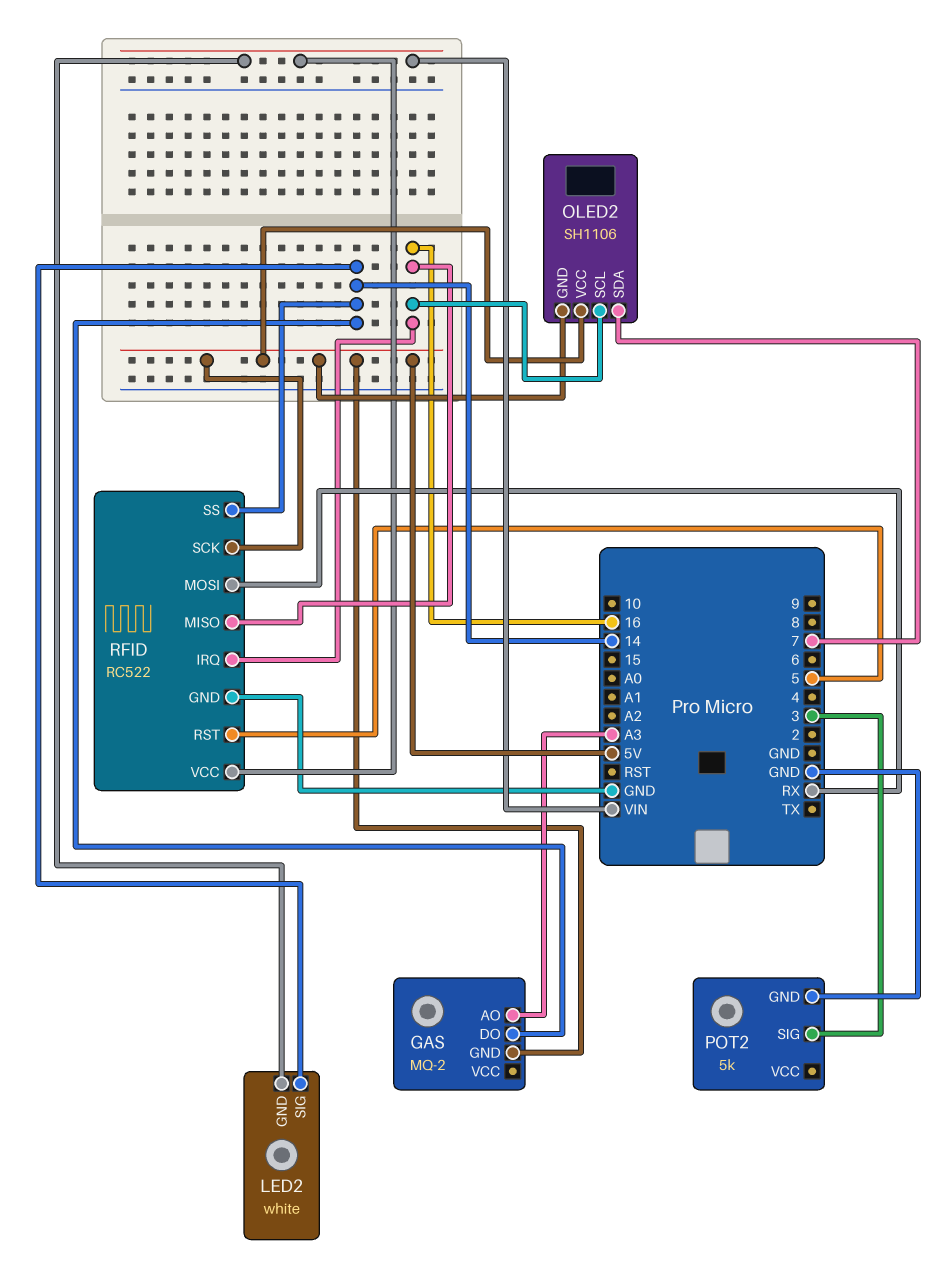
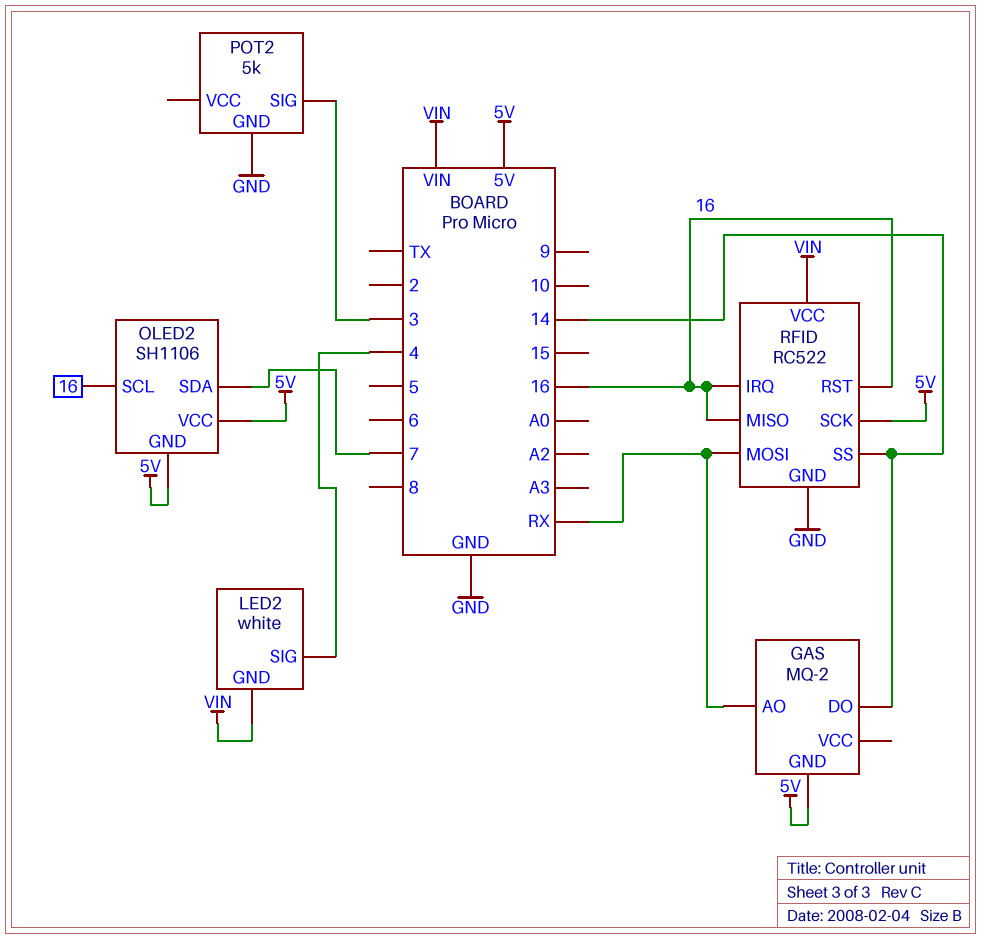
GAS pin AO: A3 -> RX
LED2 pin SIG: 14 -> 4
RFID pin RST: 5 -> 16

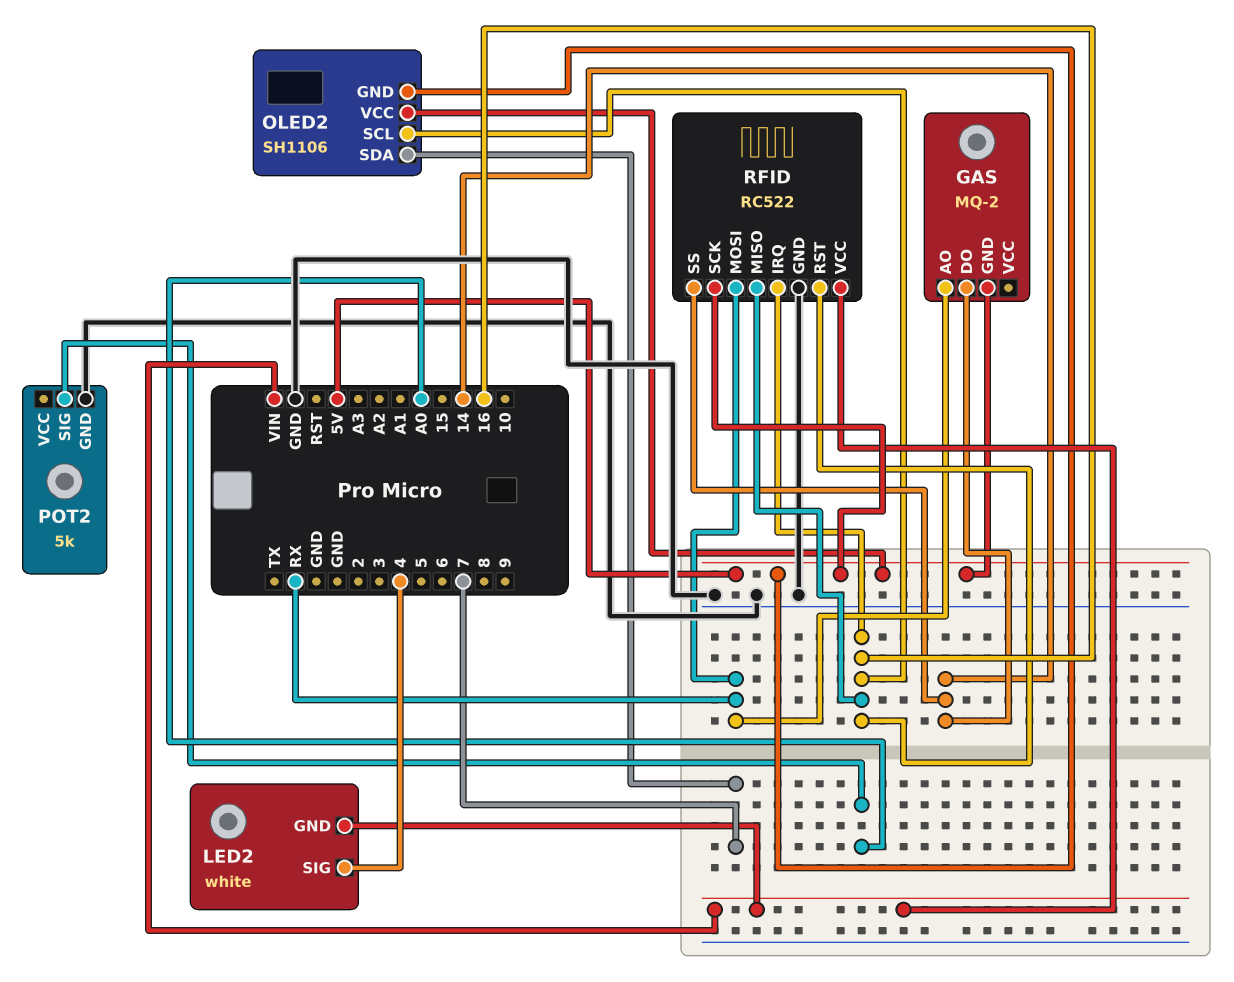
POT2 pin SIG: 3 -> A0

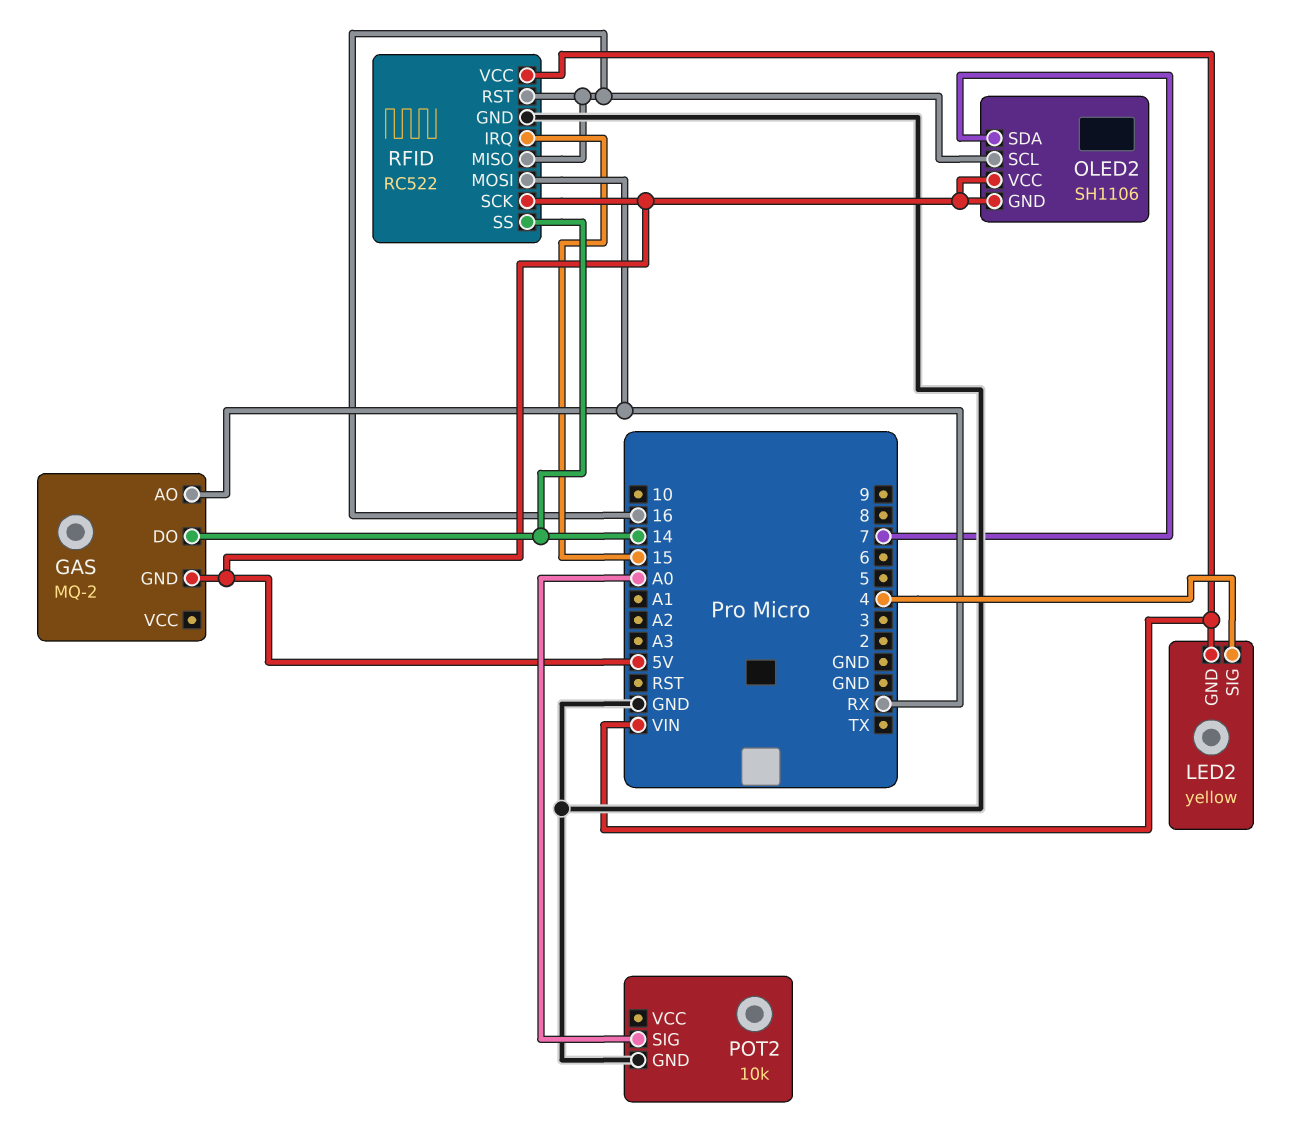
LED2: white -> yellow
POT2: 5k -> 10k
RFID pin IRQ: 16 -> 15

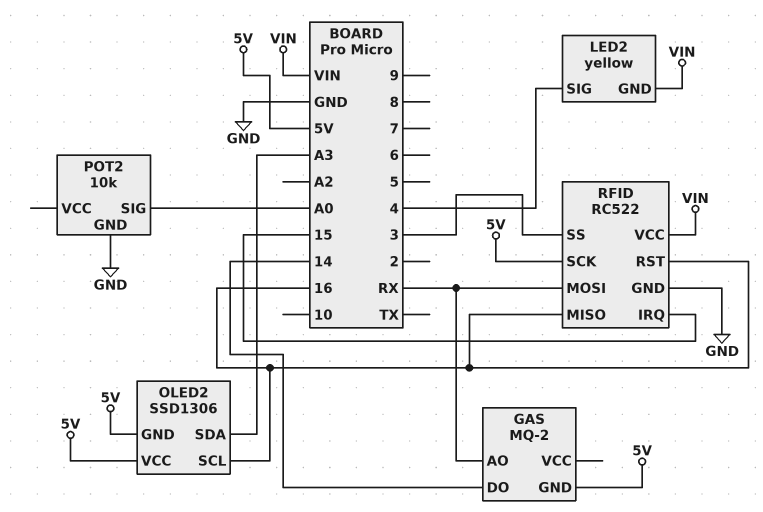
OLED2: SH1106 -> SSD1306
OLED2 pin SDA: 7 -> A3
RFID pin SS: 14 -> 3

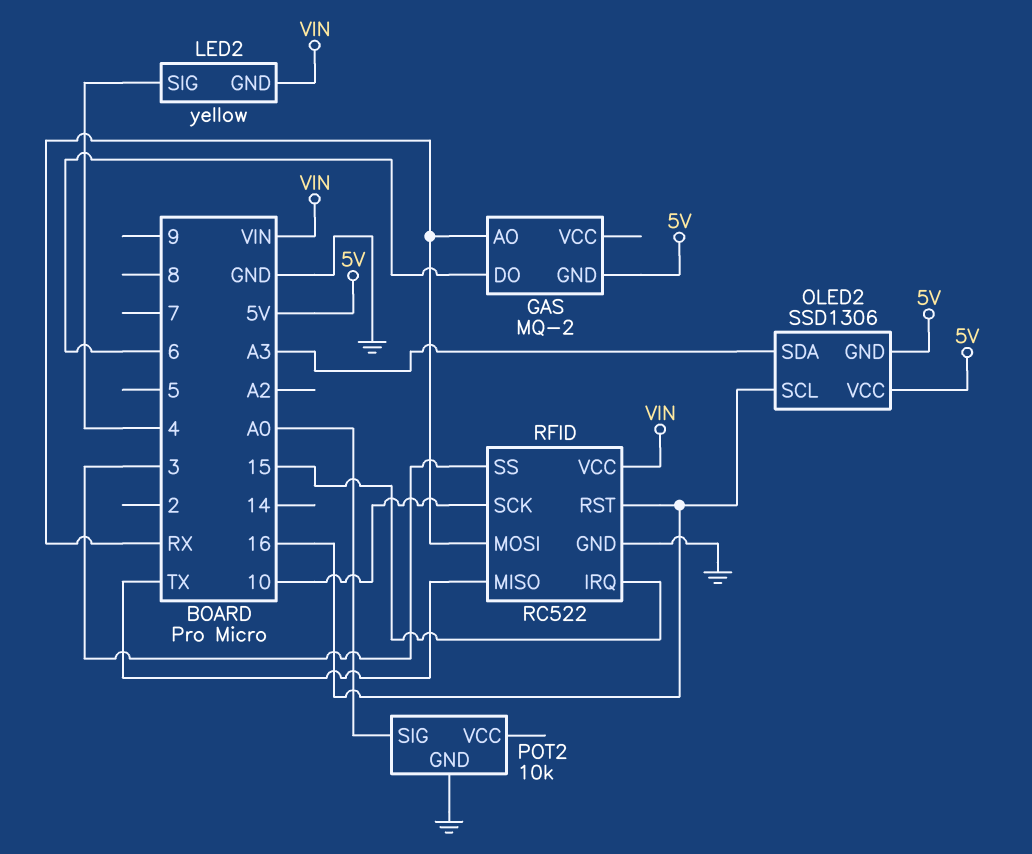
GAS pin DO: 14 -> 6
RFID pin MISO: 16 -> TX
RFID pin SCK: 5V -> 10

